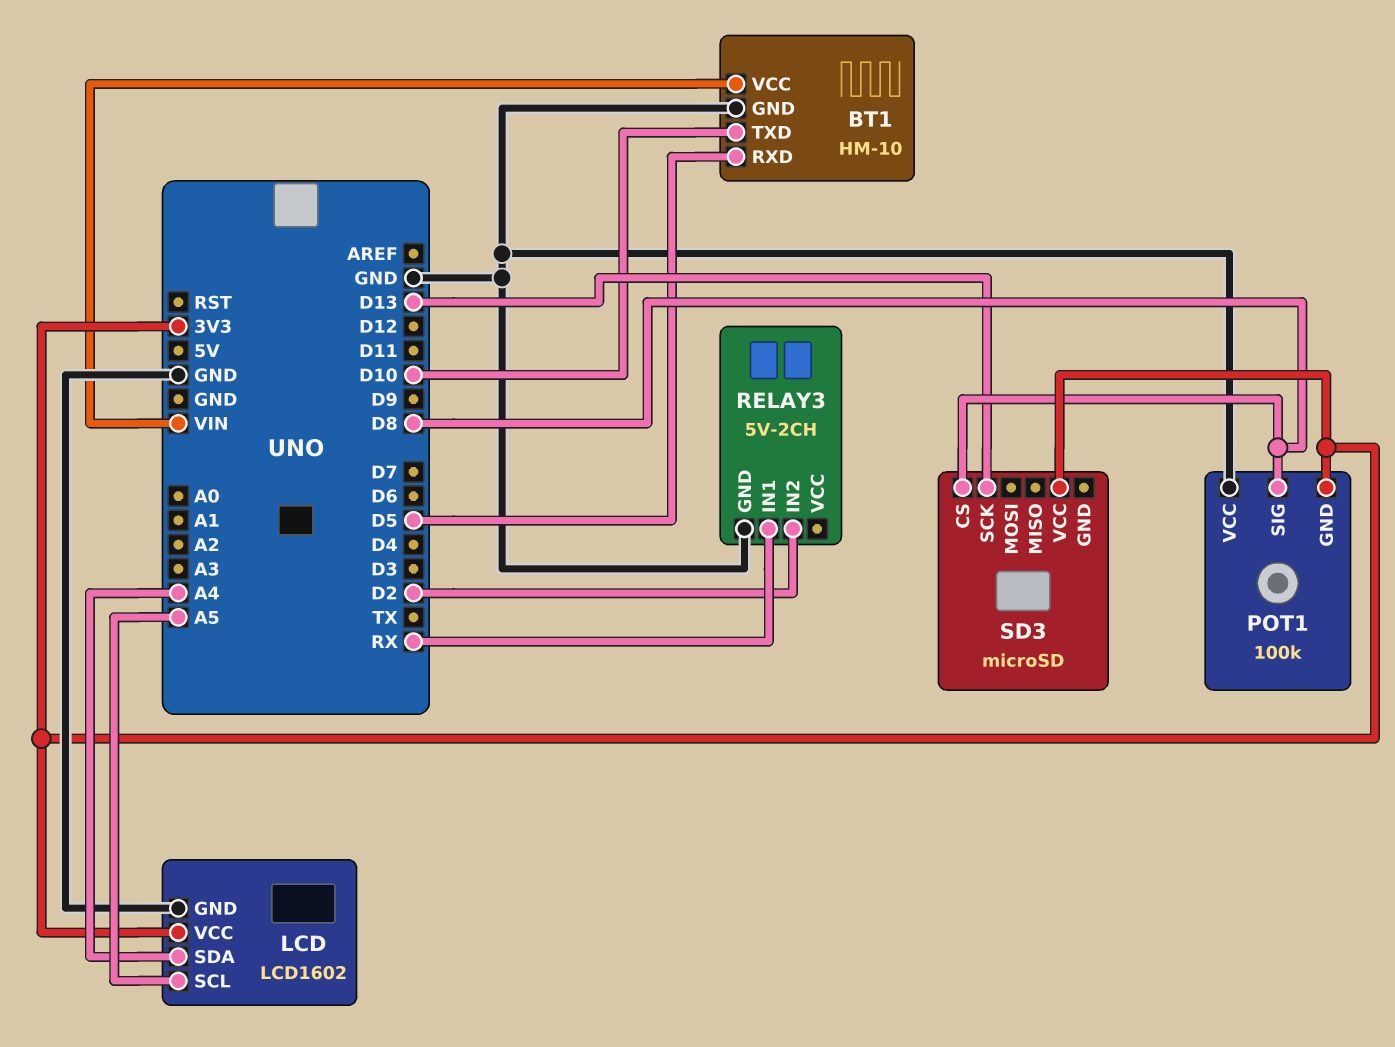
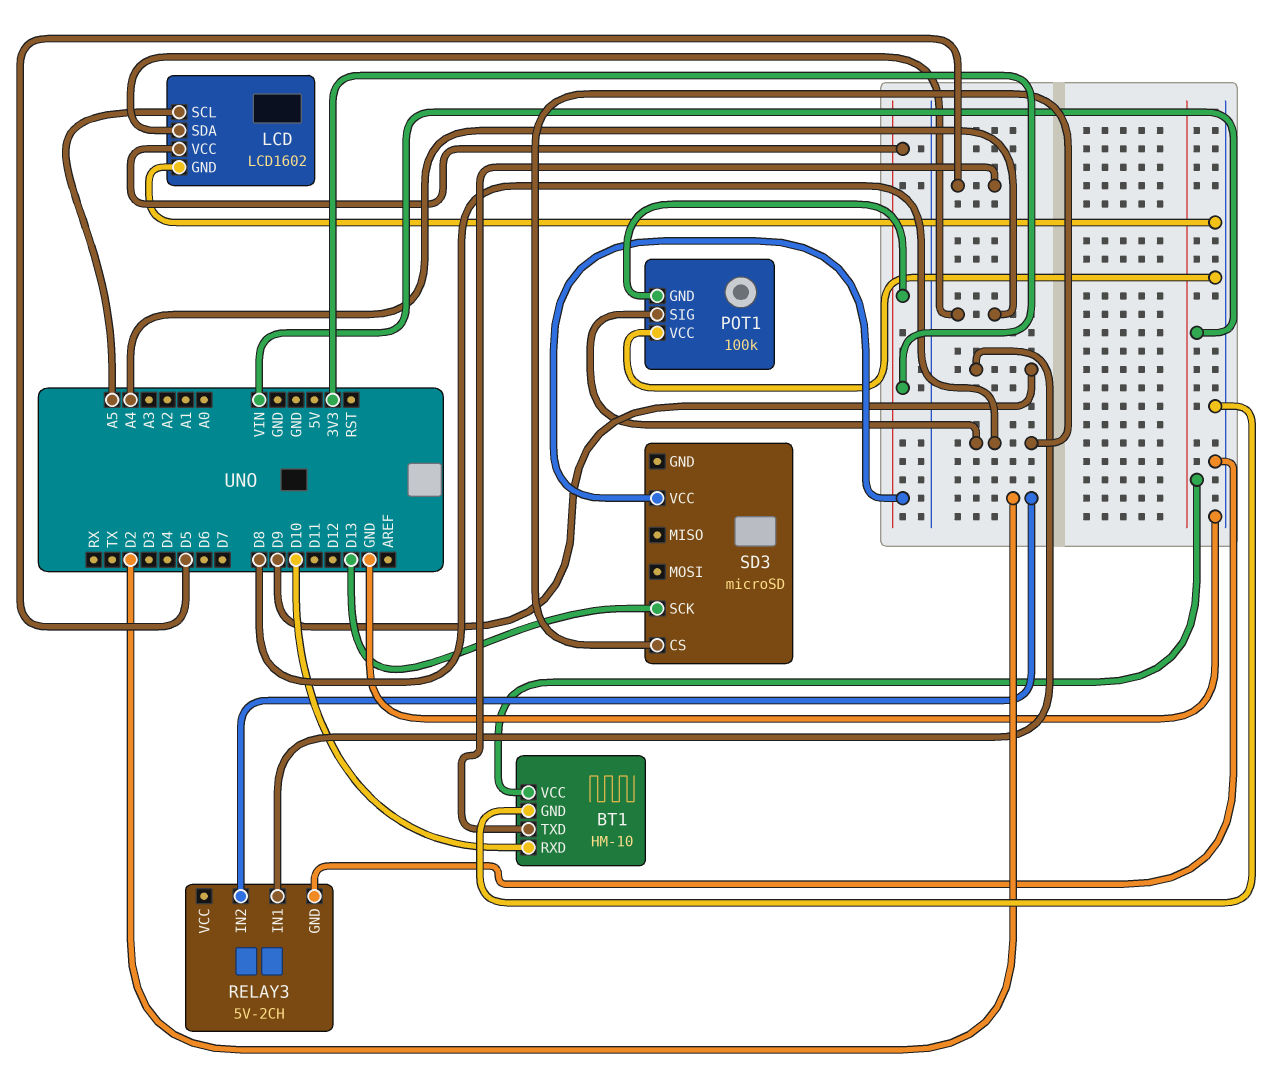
BT1 pin RXD: D5 -> D10
BT1 pin TXD: D10 -> D5
RELAY3 pin IN1: RX -> D9

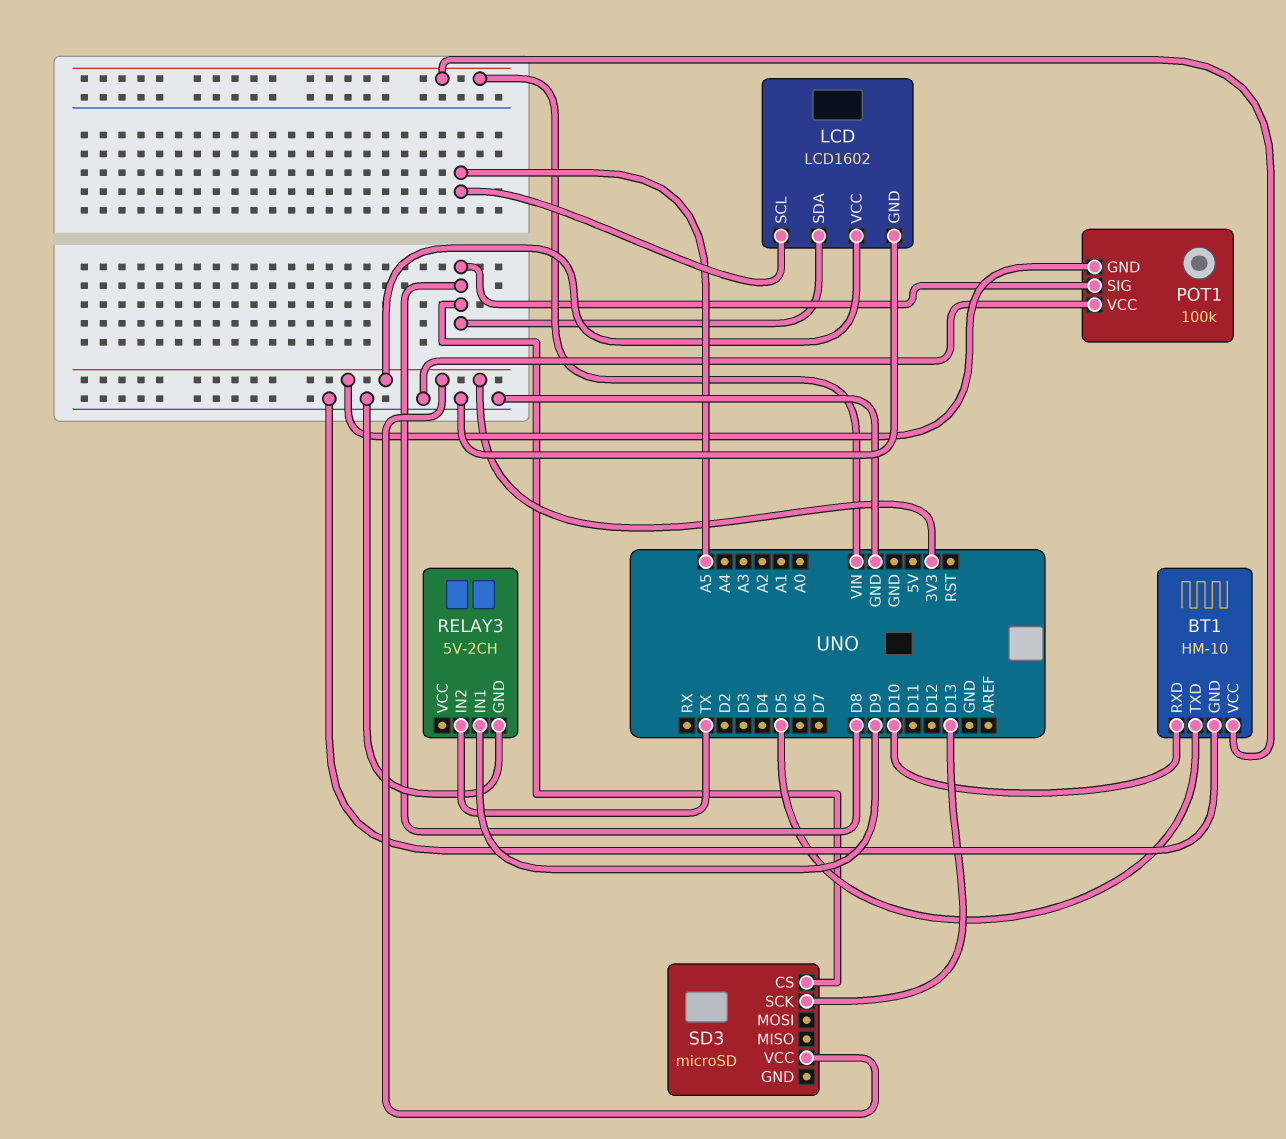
LCD pin SDA: A4 -> D8
RELAY3 pin IN2: D2 -> TX

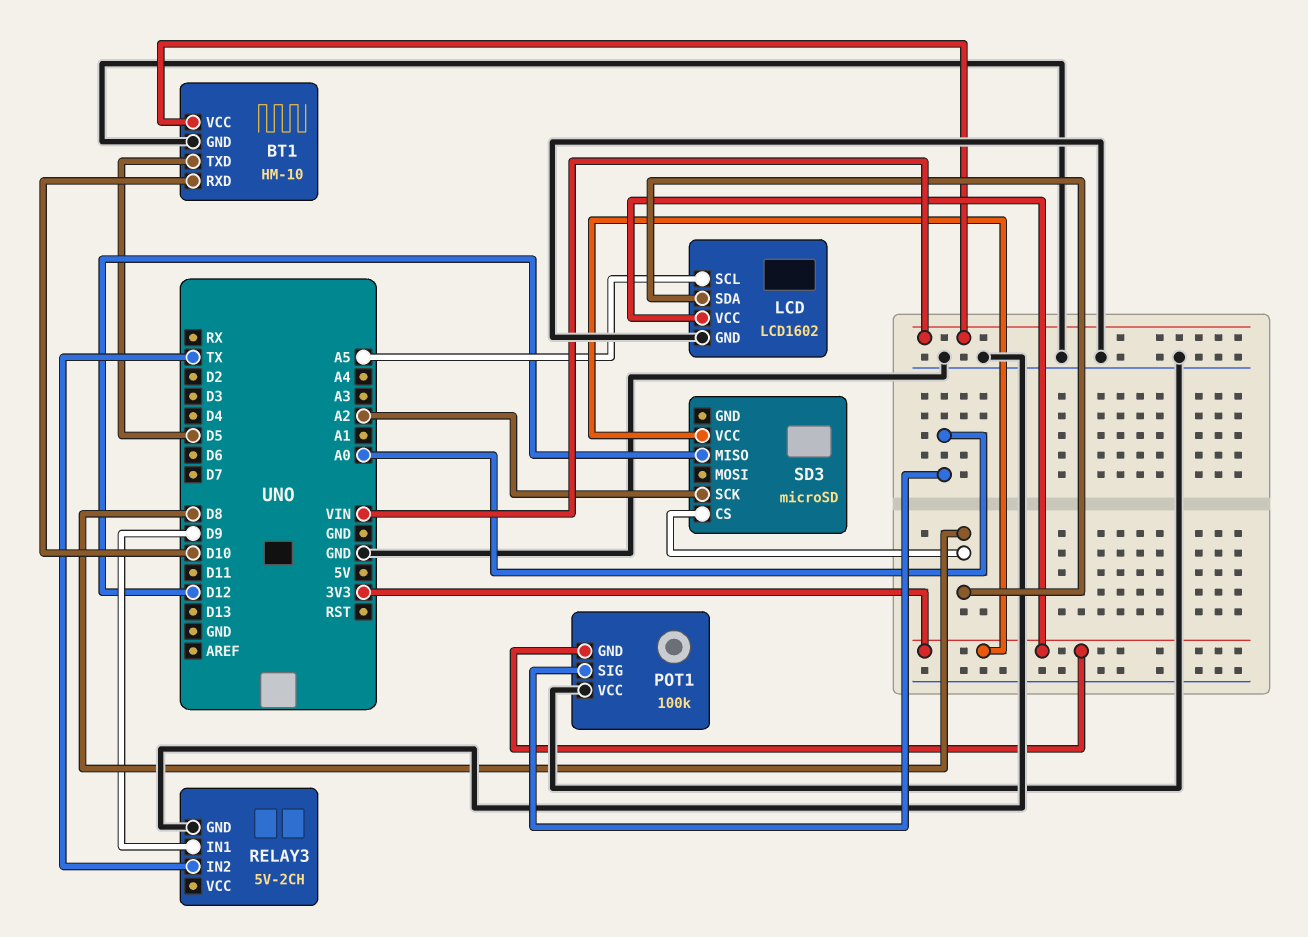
POT1 pin SIG: D8 -> A0
SD3 pin MISO: none -> D12
SD3 pin SCK: D13 -> A2

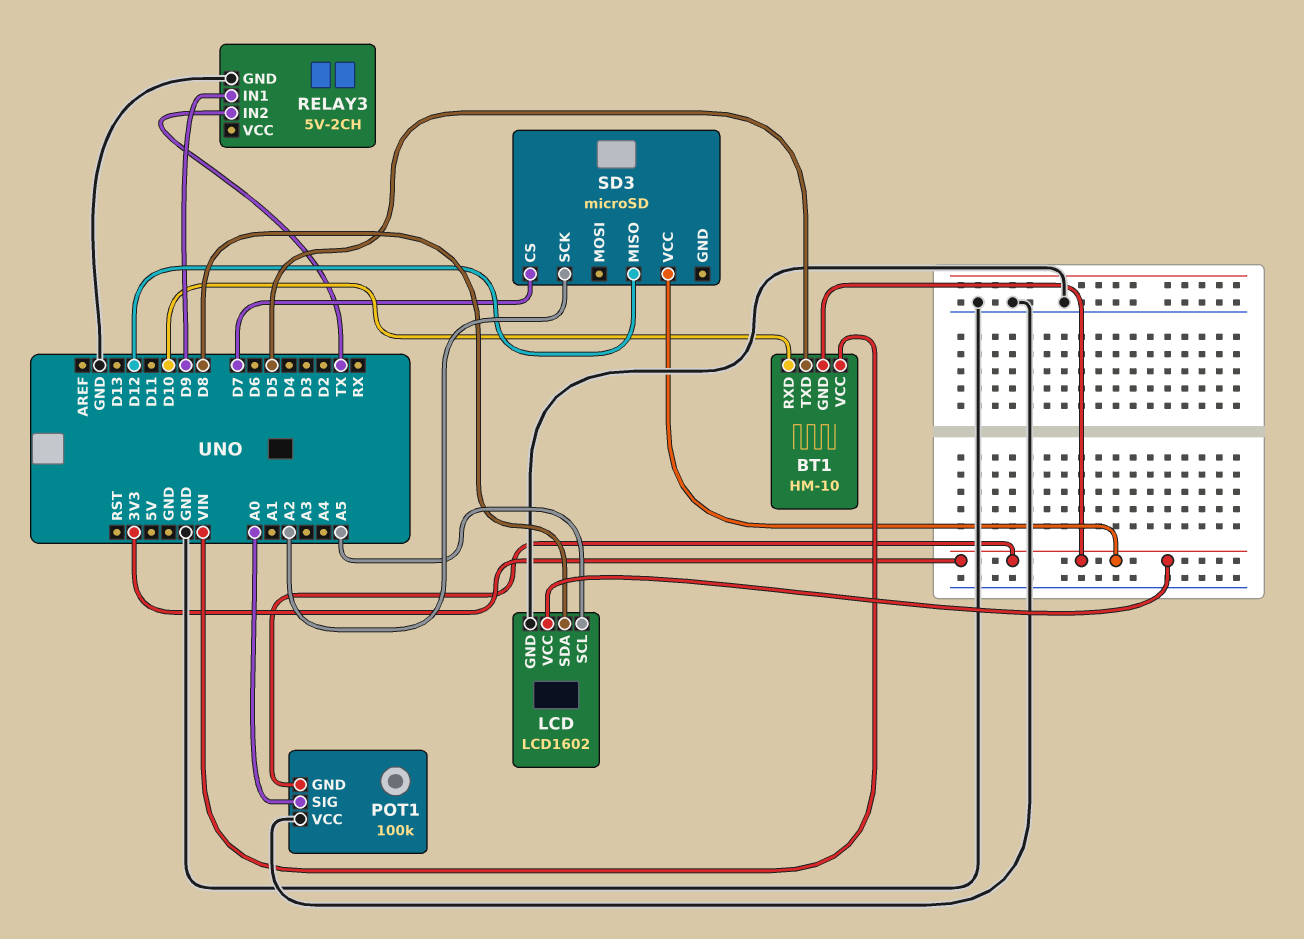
BT1 pin GND: GND -> 3V3
SD3 pin CS: D8 -> D7

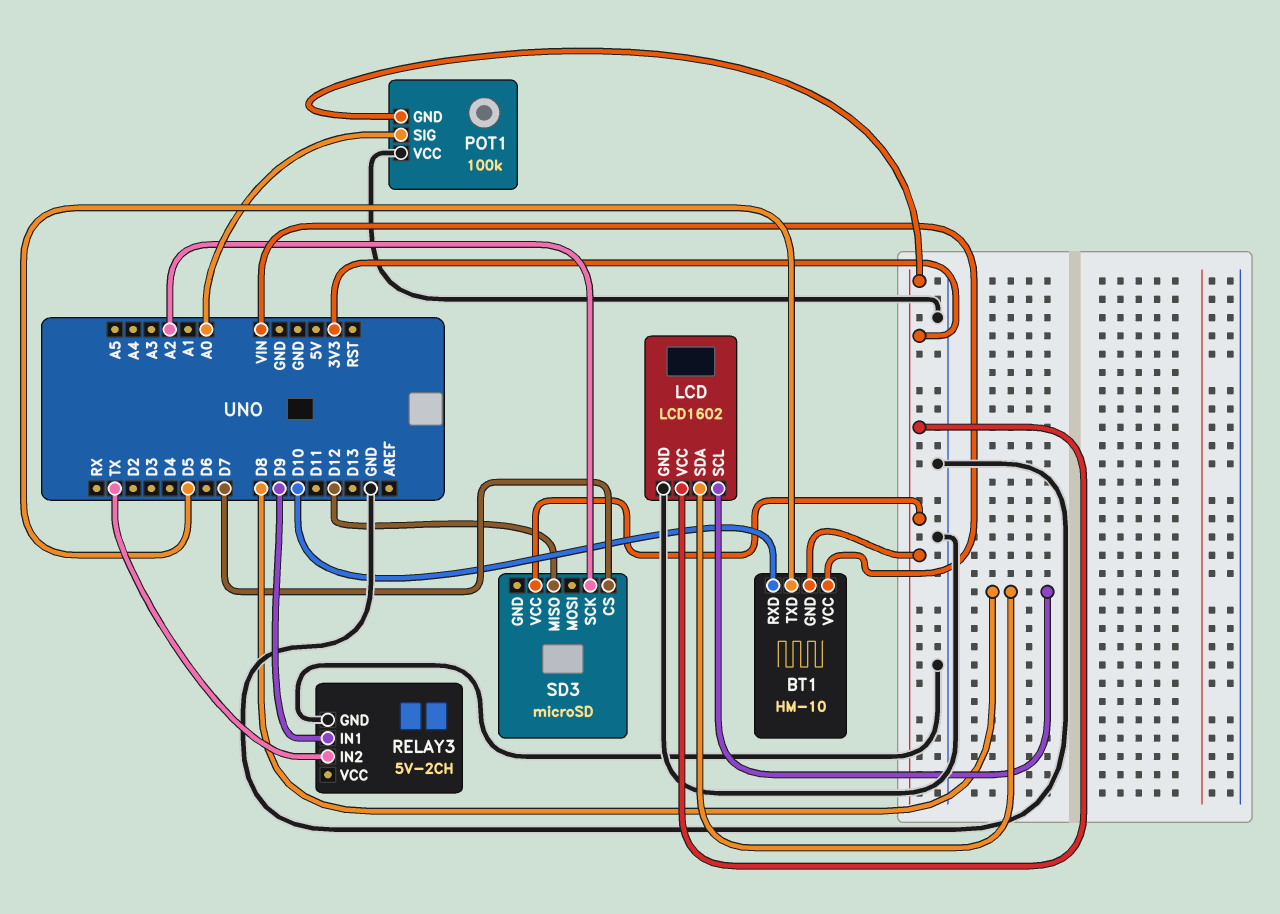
LCD pin SCL: A5 -> D8

